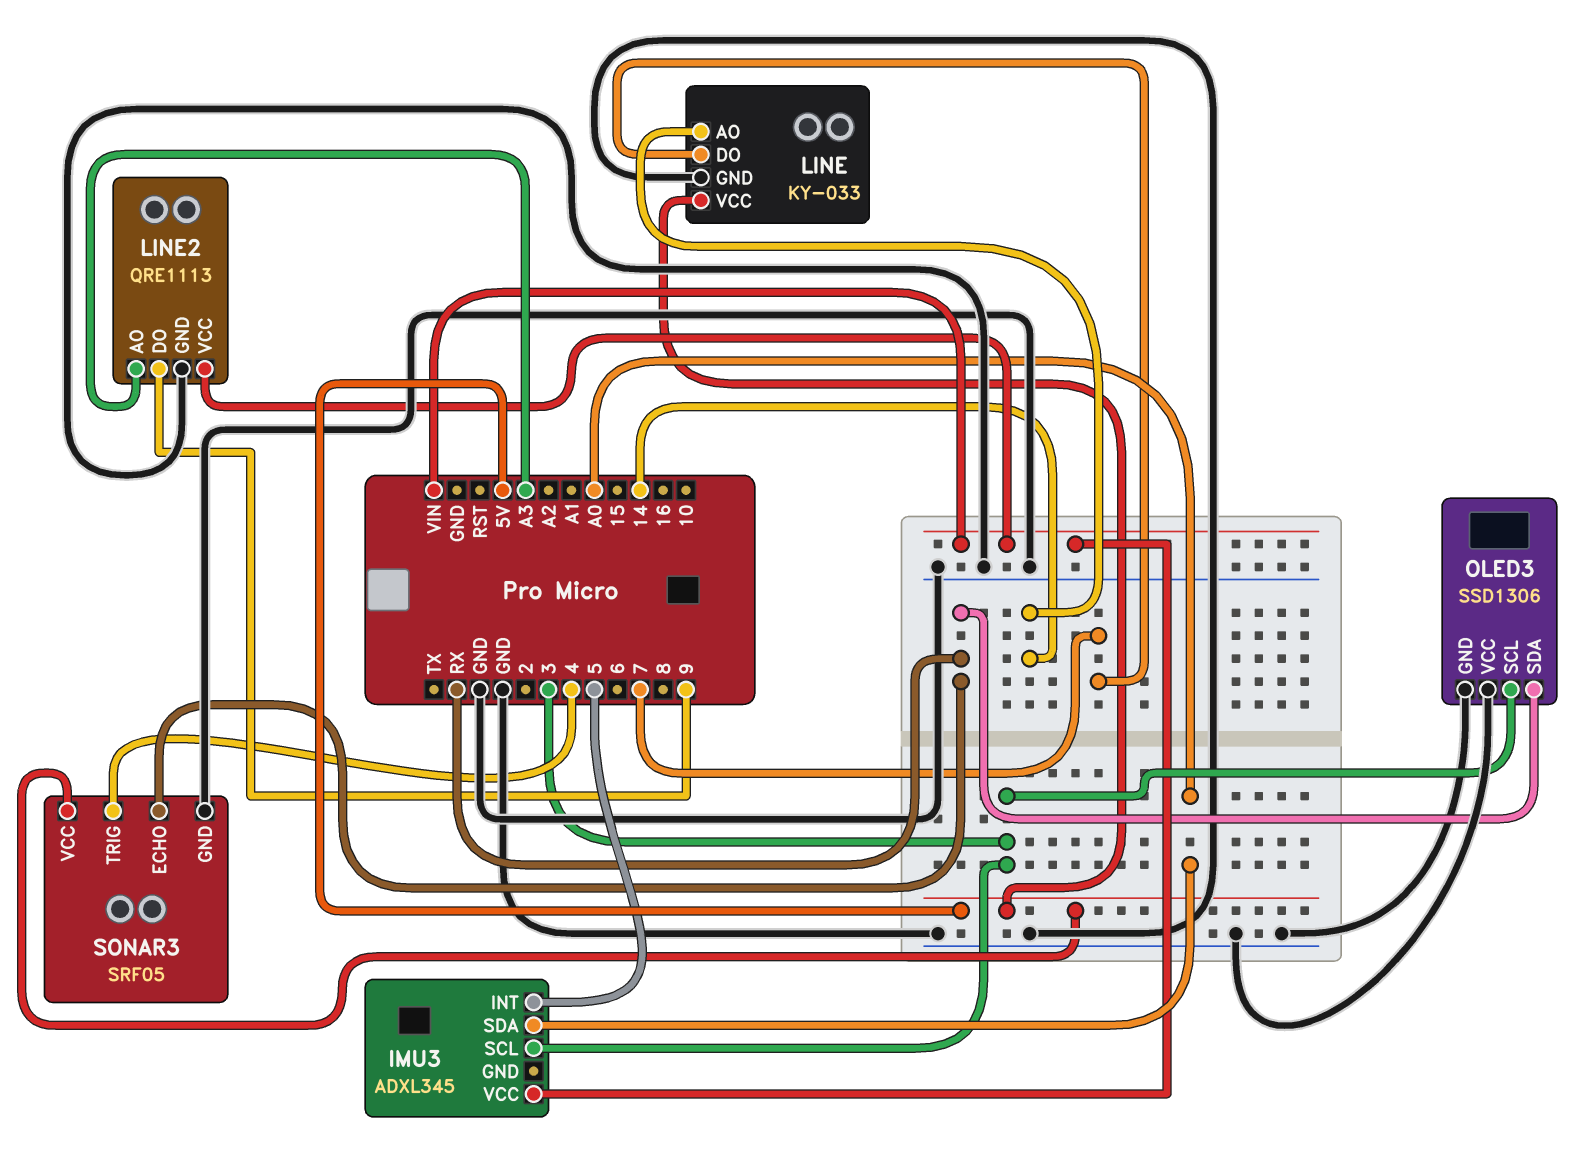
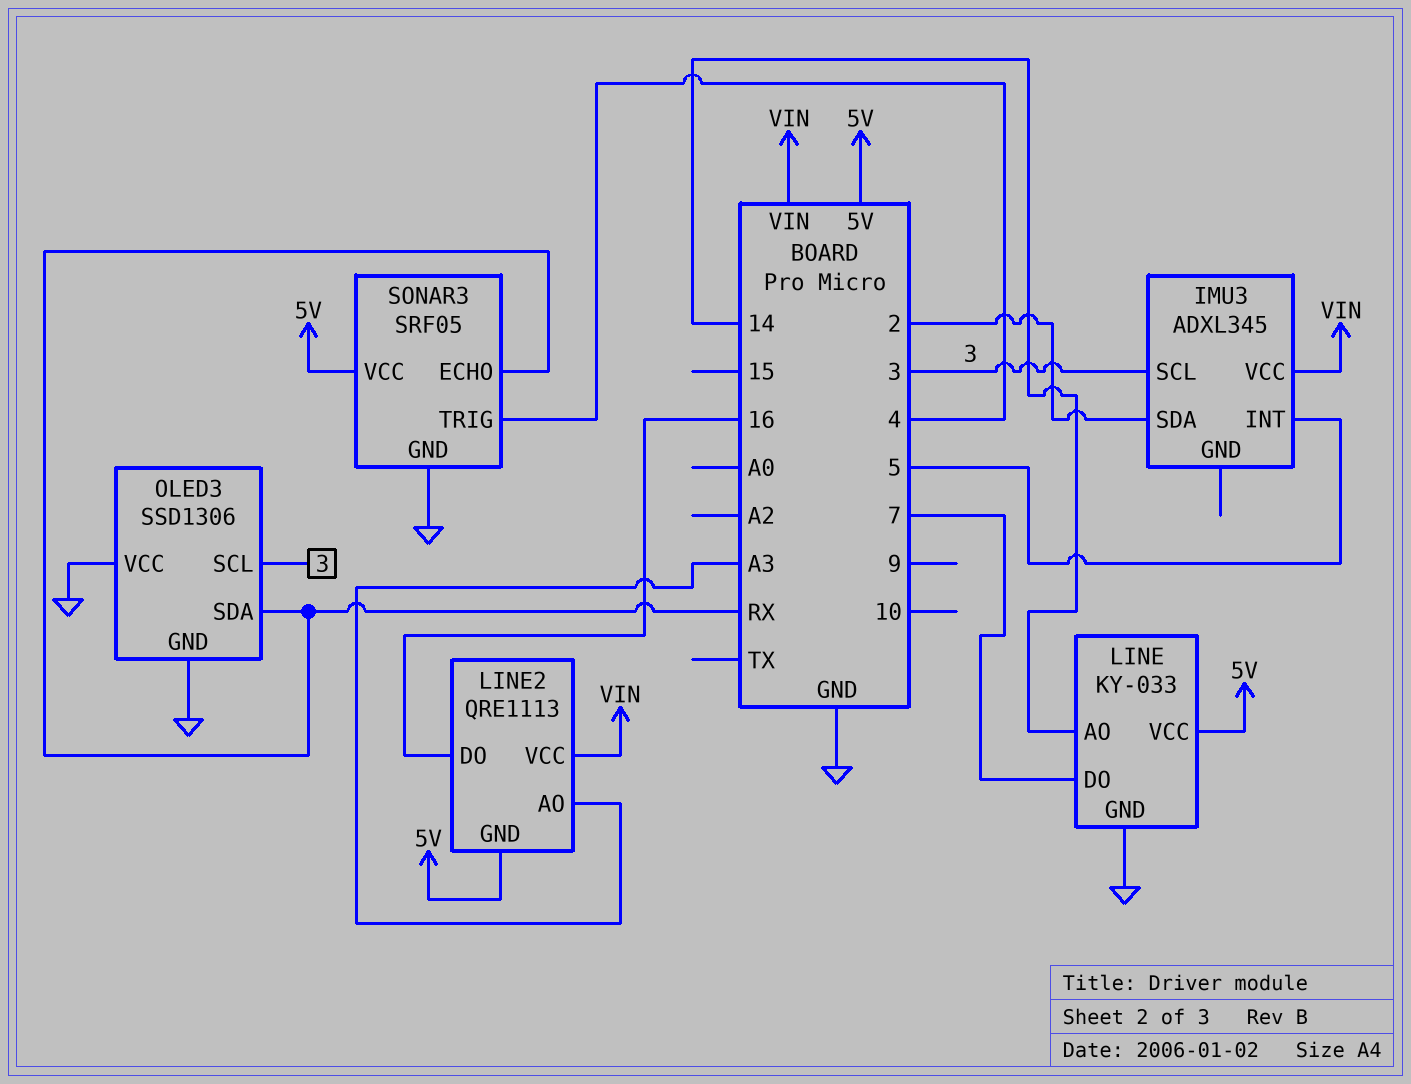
IMU3 pin SDA: A0 -> 2
LINE2 pin DO: 9 -> 16
LINE2 pin GND: GND -> 5V

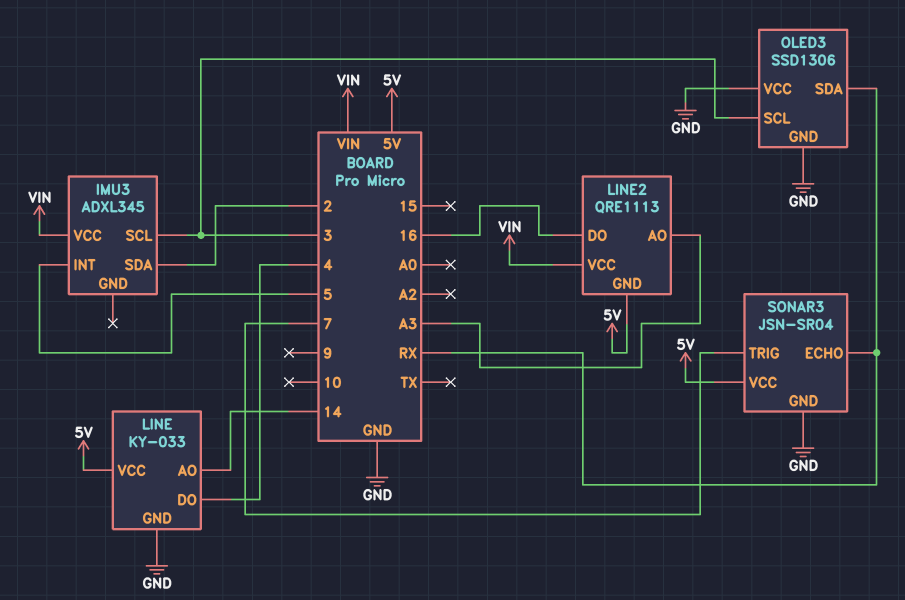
LINE pin DO: 7 -> 4
SONAR3: SRF05 -> JSN-SR04
SONAR3 pin TRIG: 4 -> 7

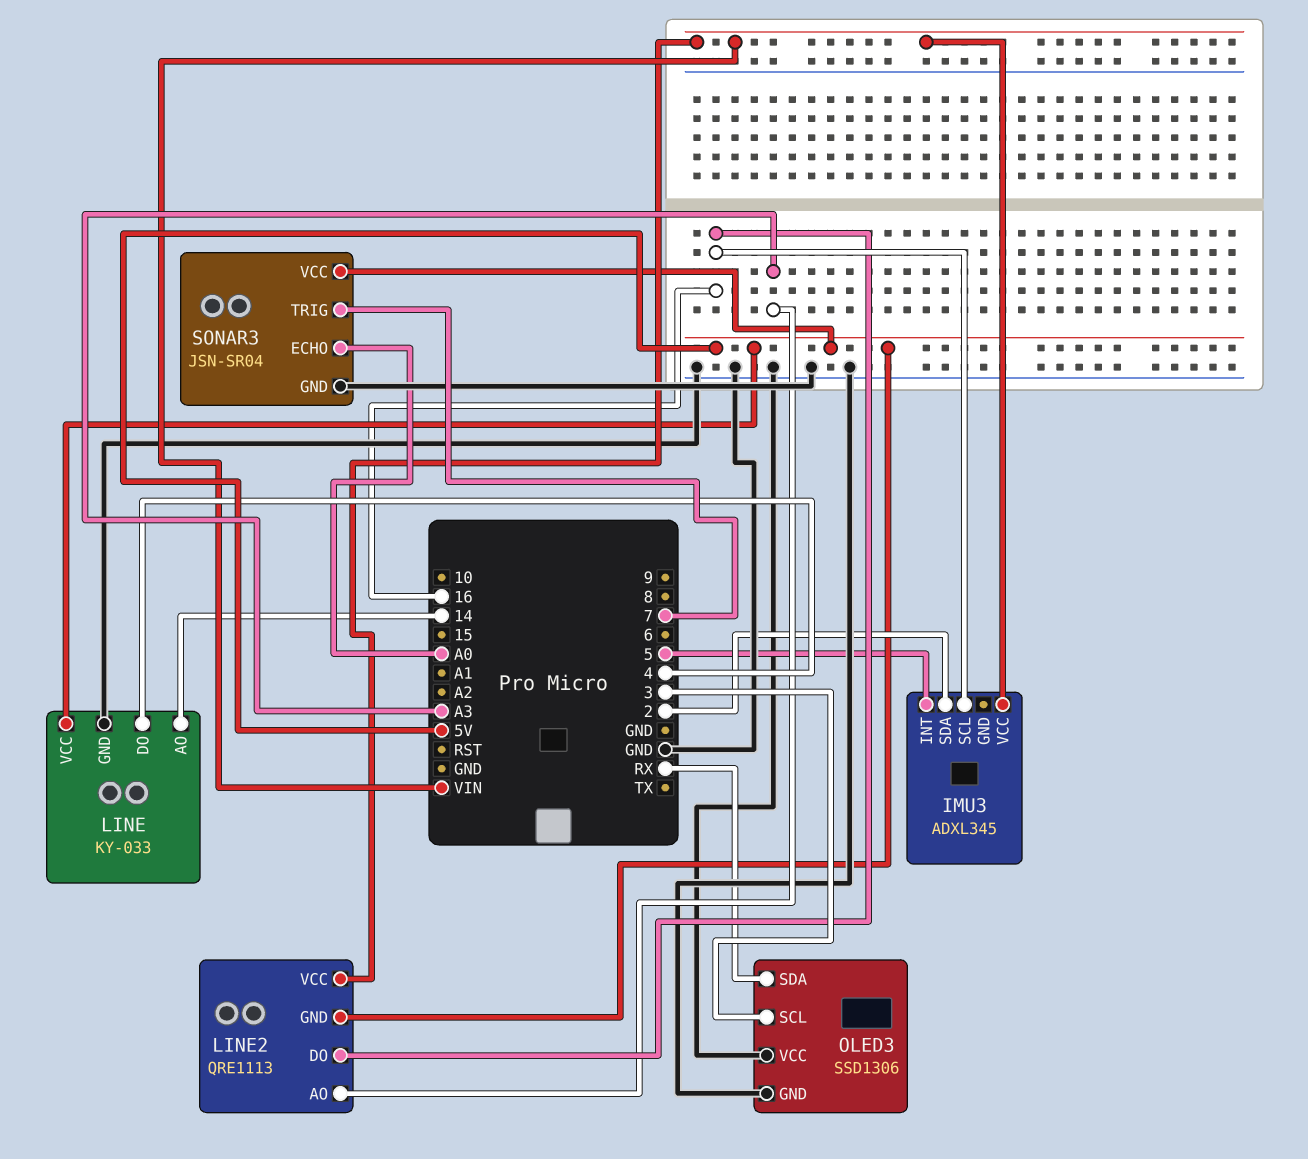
IMU3 pin SCL: 3 -> 16
SONAR3 pin ECHO: RX -> A0

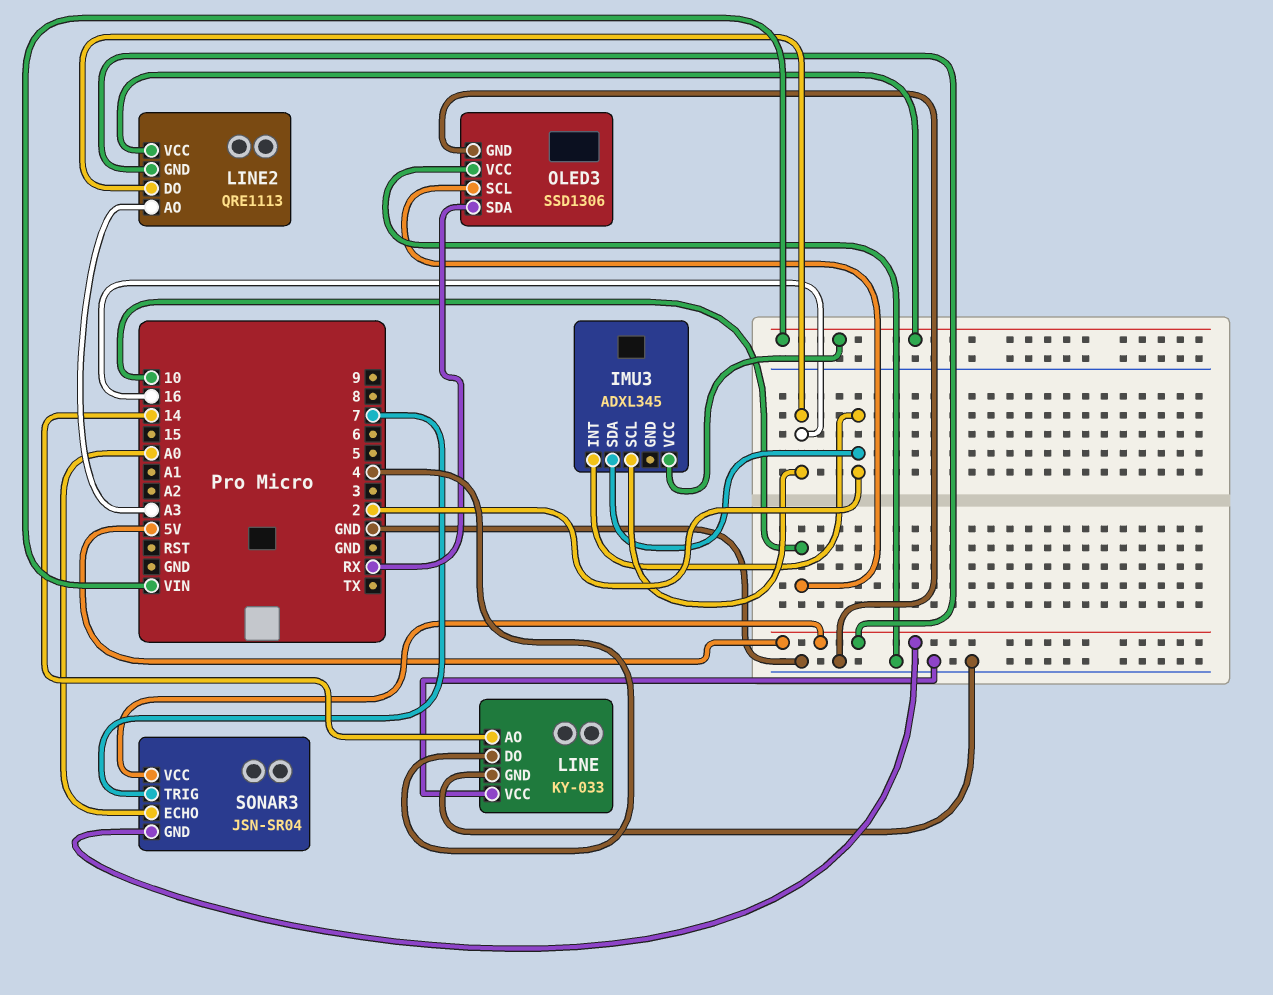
IMU3 pin INT: 5 -> 2
LINE pin VCC: 5V -> GND
OLED3 pin SCL: 3 -> 10
SONAR3 pin GND: GND -> 5V

